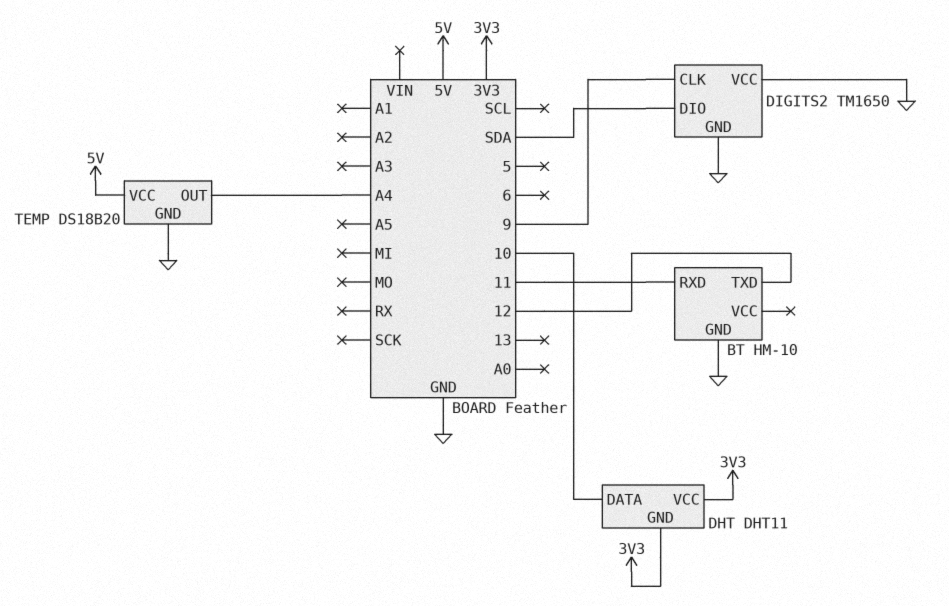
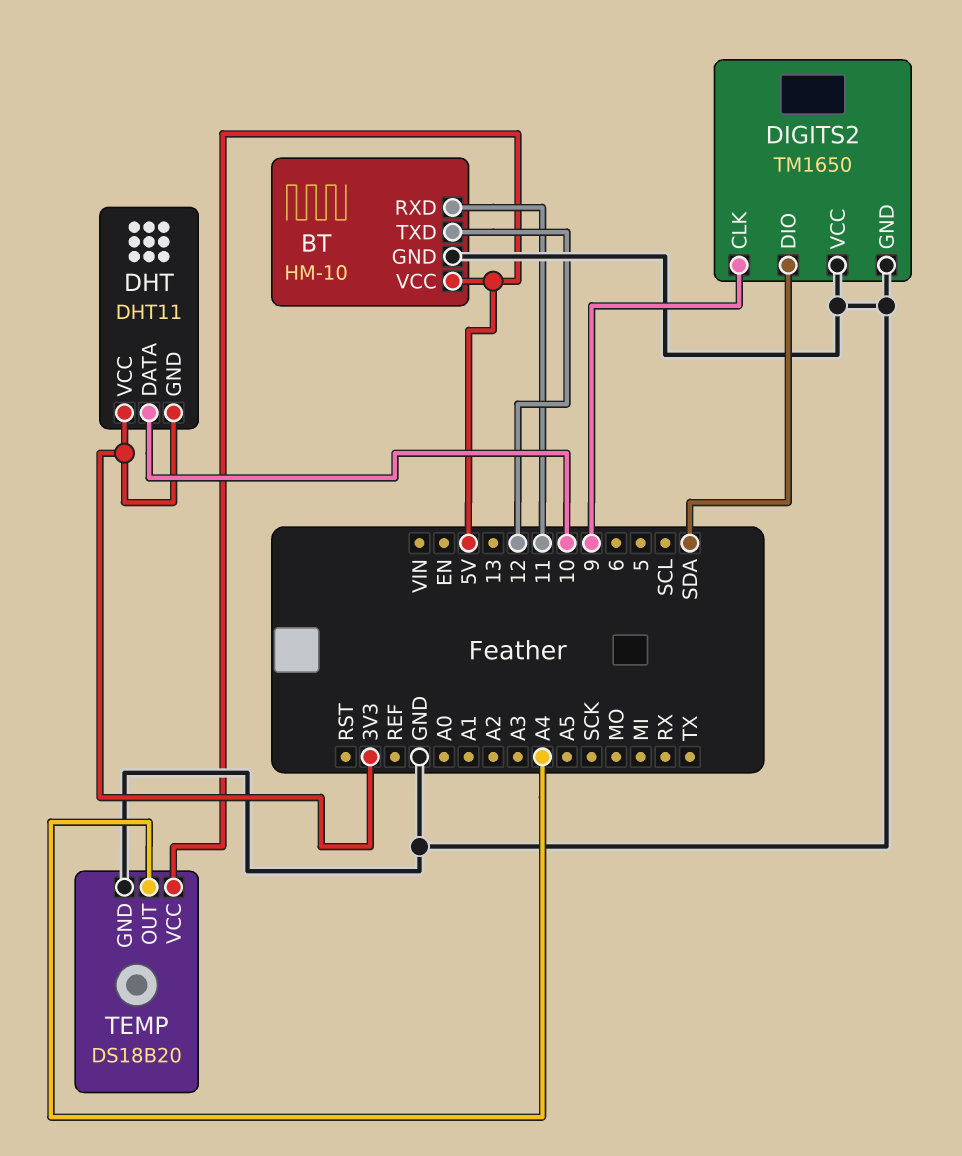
BT pin VCC: none -> 5V

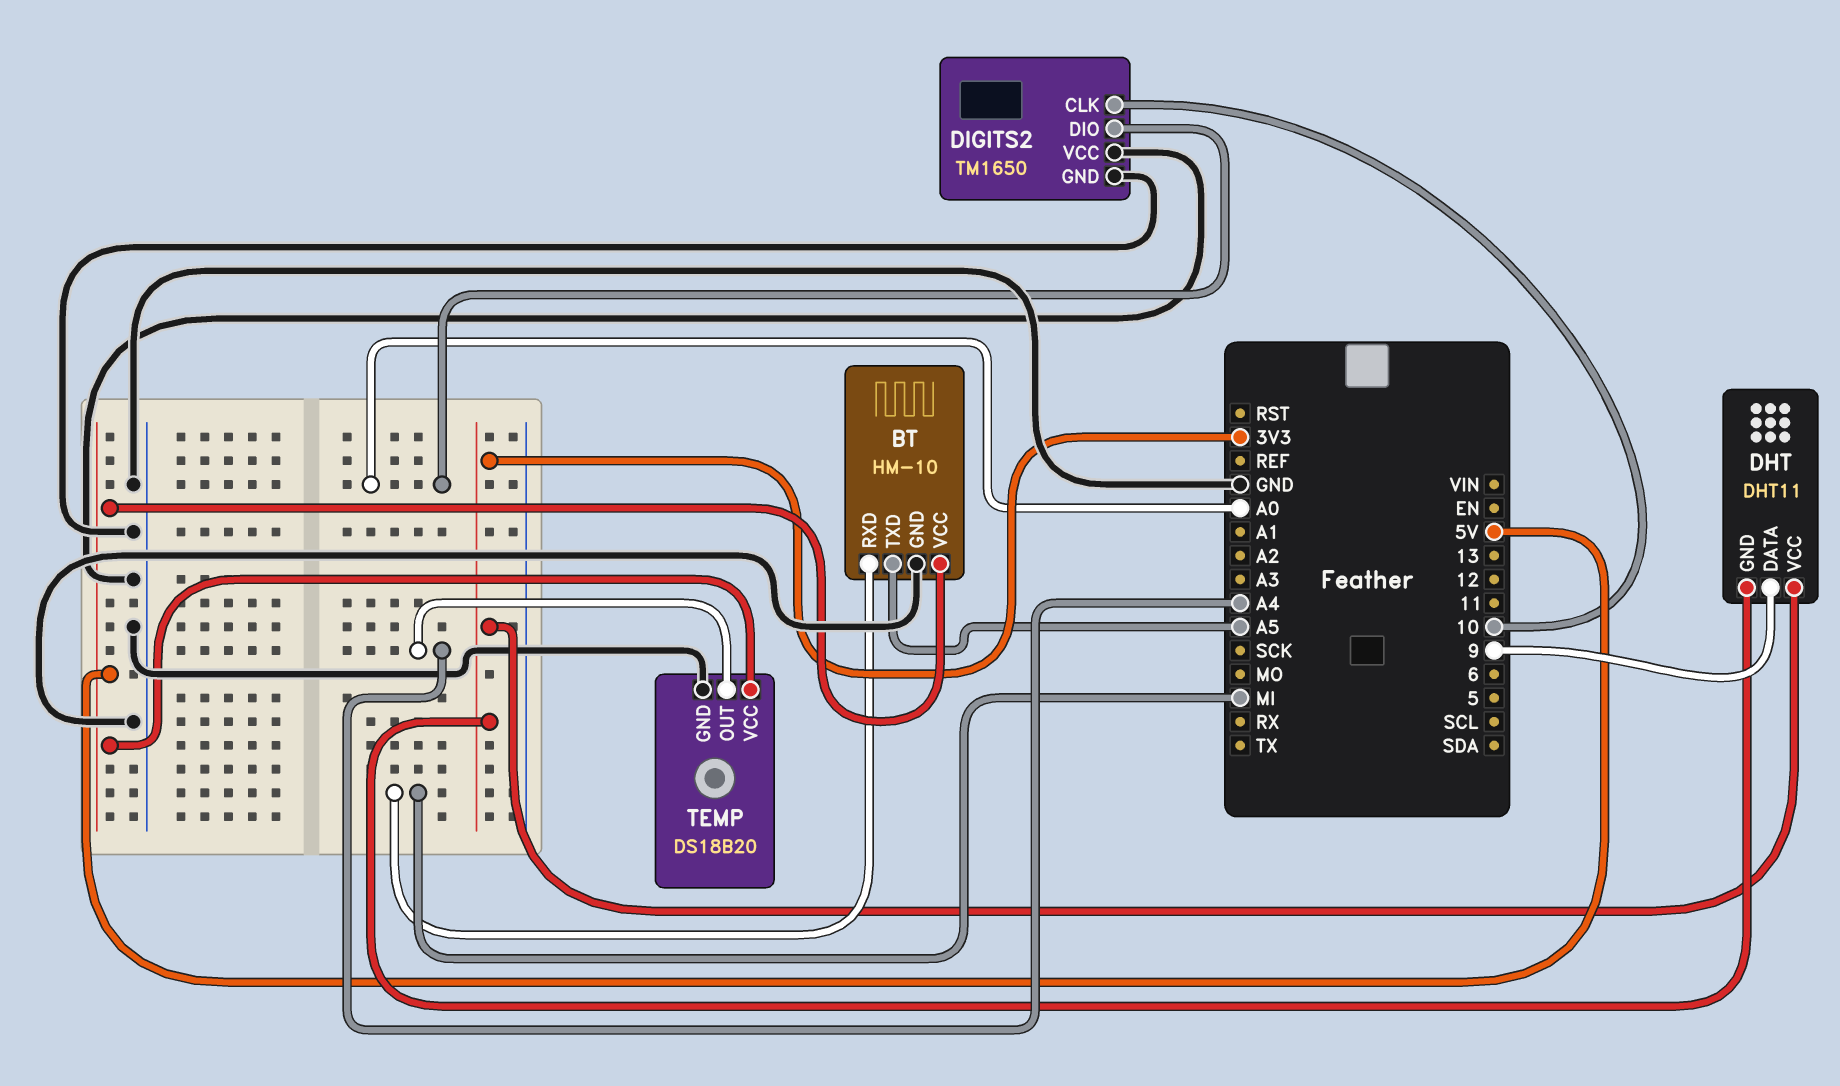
BT pin RXD: 11 -> MI
BT pin TXD: 12 -> A5
DHT pin DATA: 10 -> 9
DIGITS2 pin CLK: 9 -> 10
DIGITS2 pin DIO: SDA -> A0

